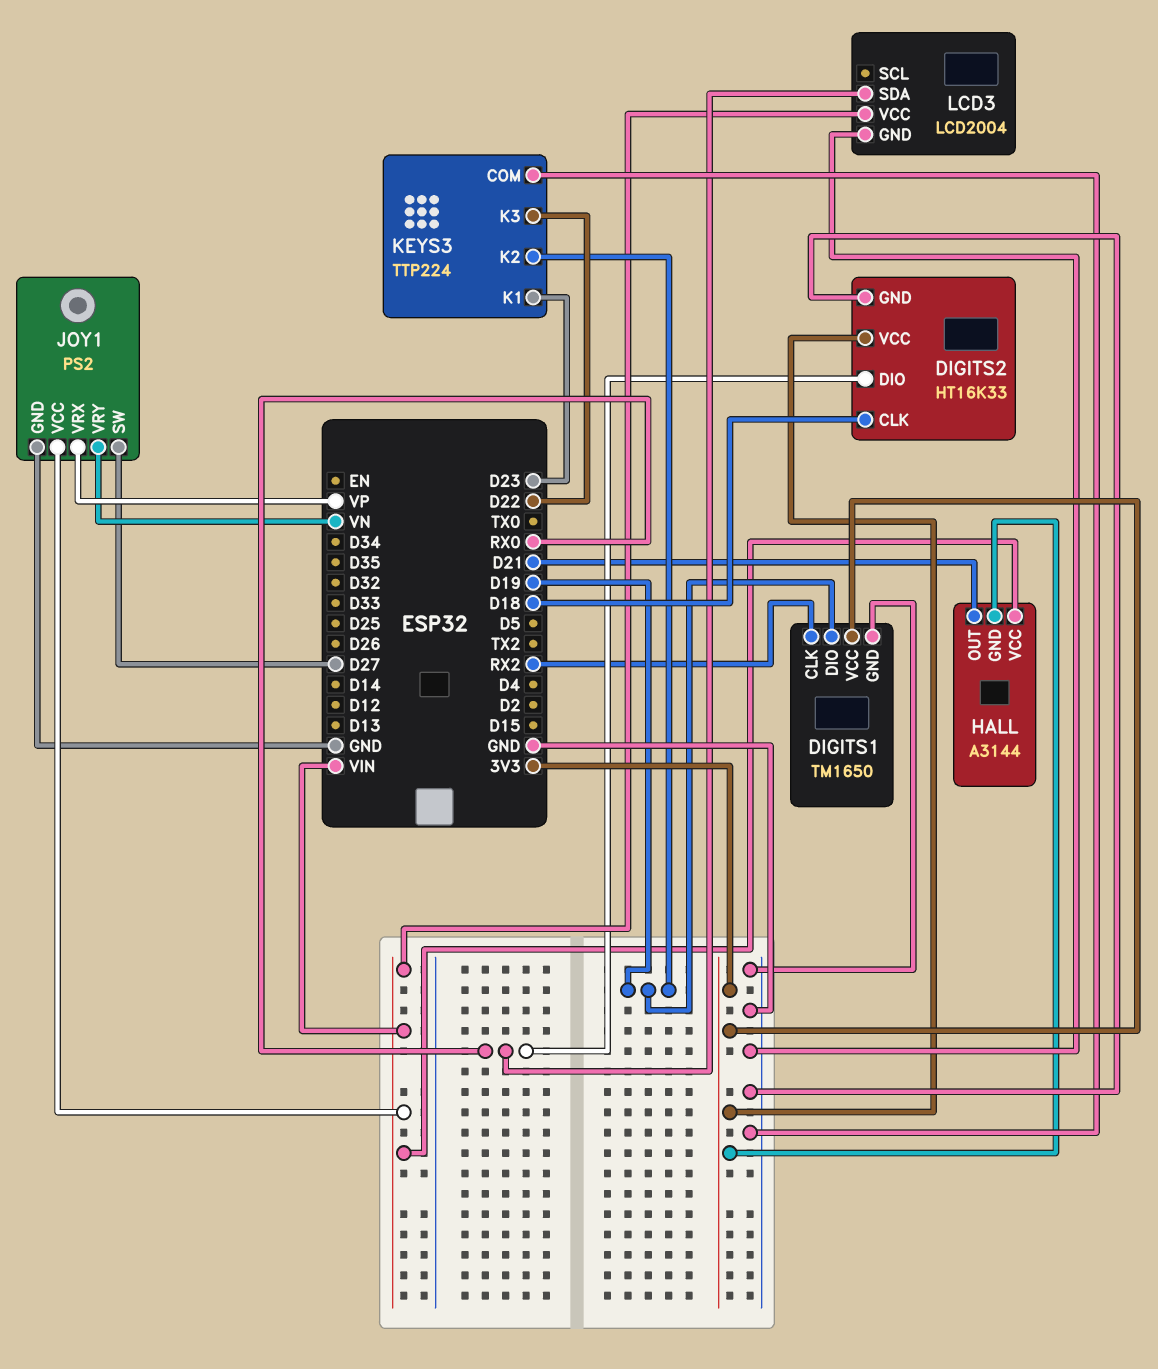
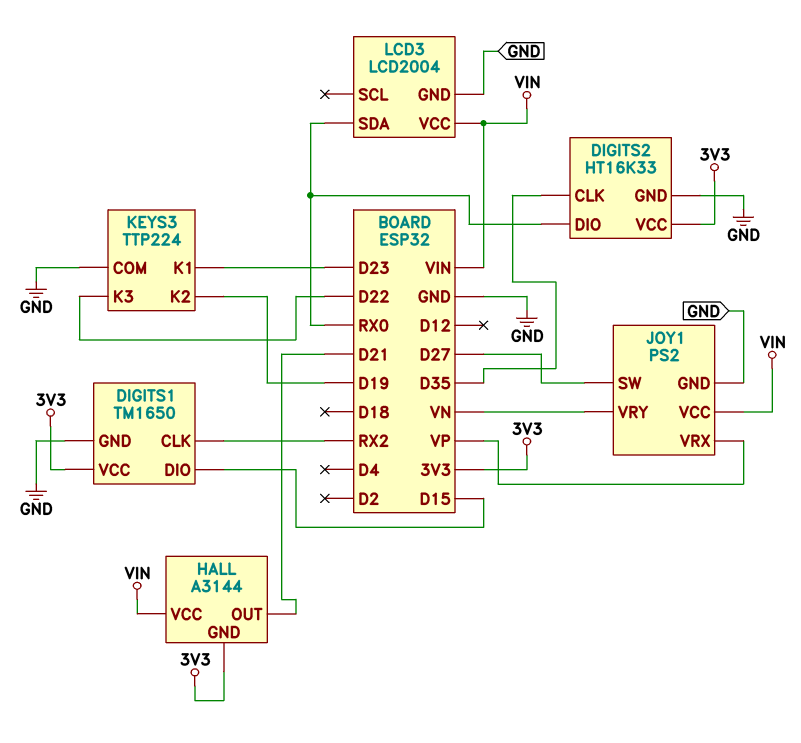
DIGITS1 pin DIO: D19 -> D15
DIGITS2 pin CLK: D18 -> D35

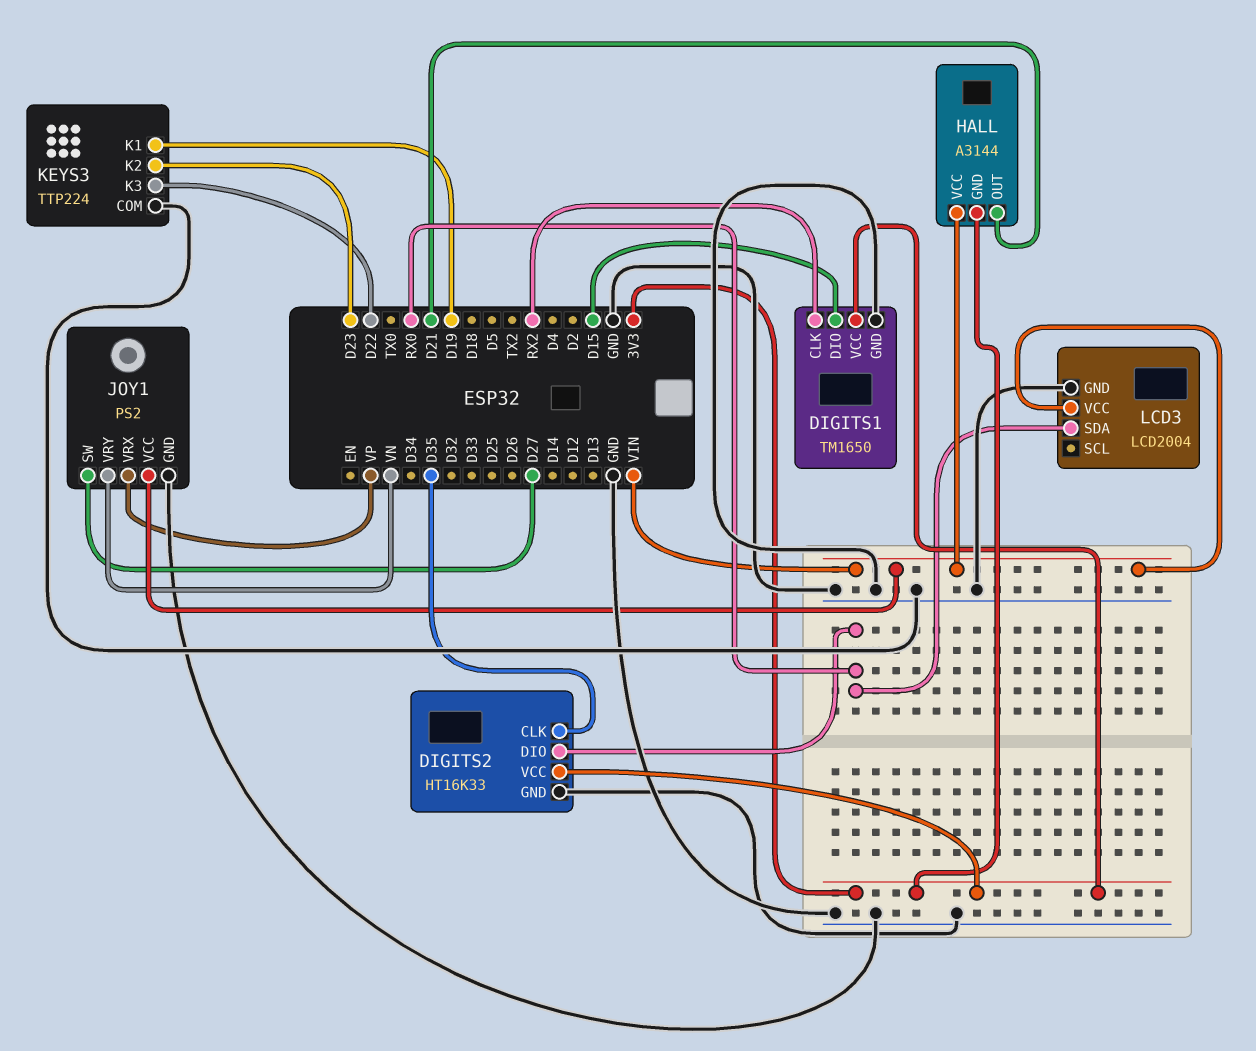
KEYS3 pin K1: D23 -> D19
KEYS3 pin K2: D19 -> D23

